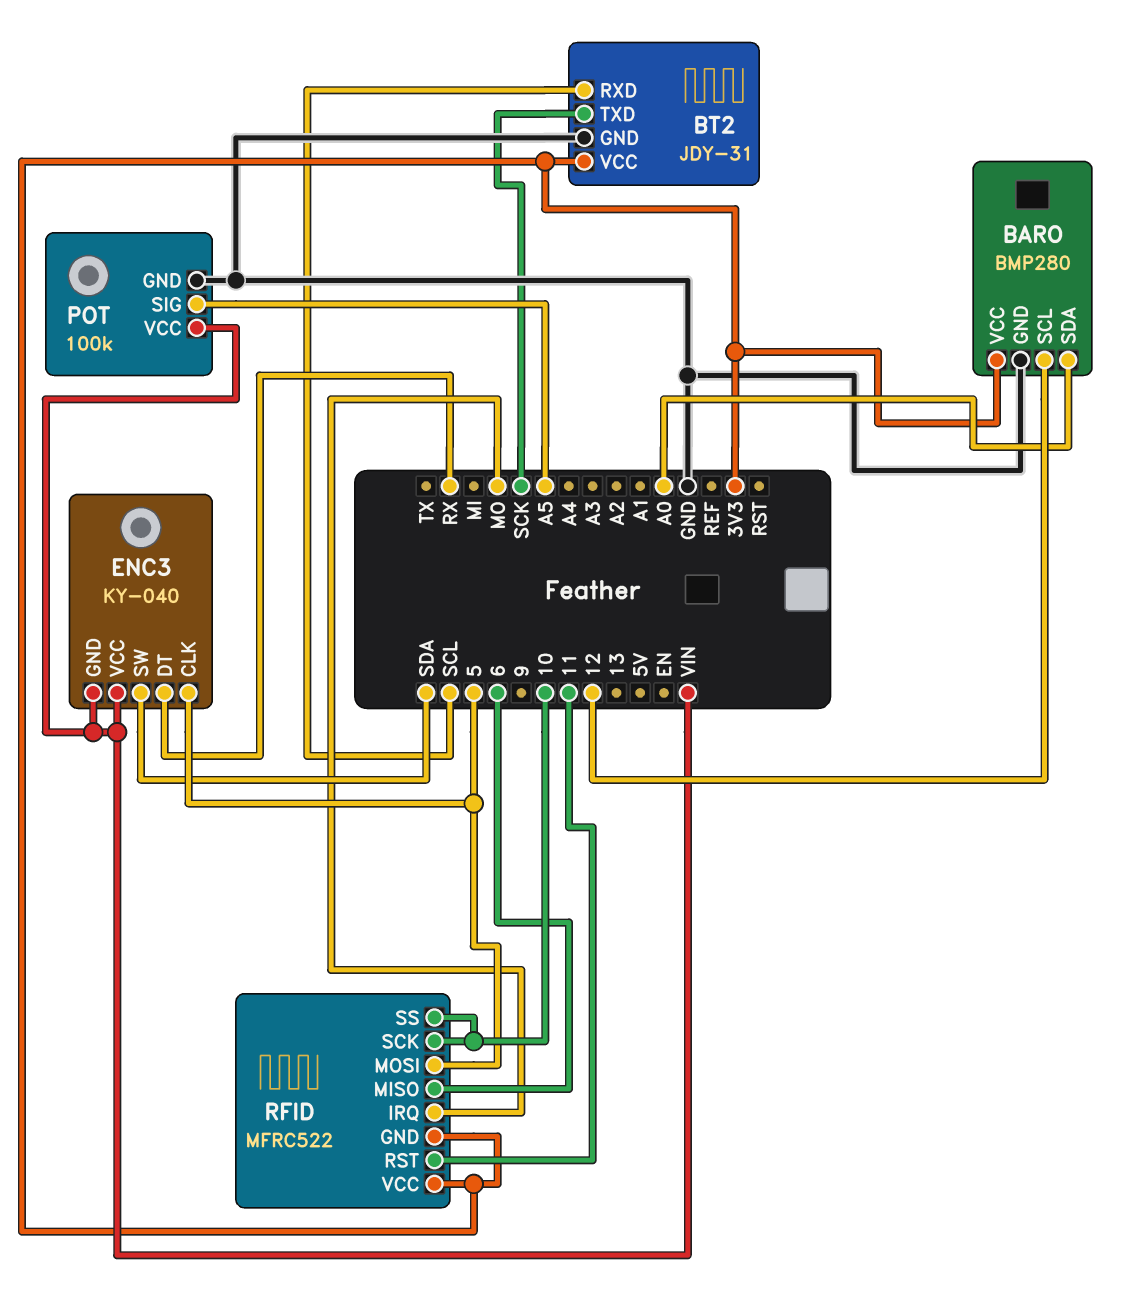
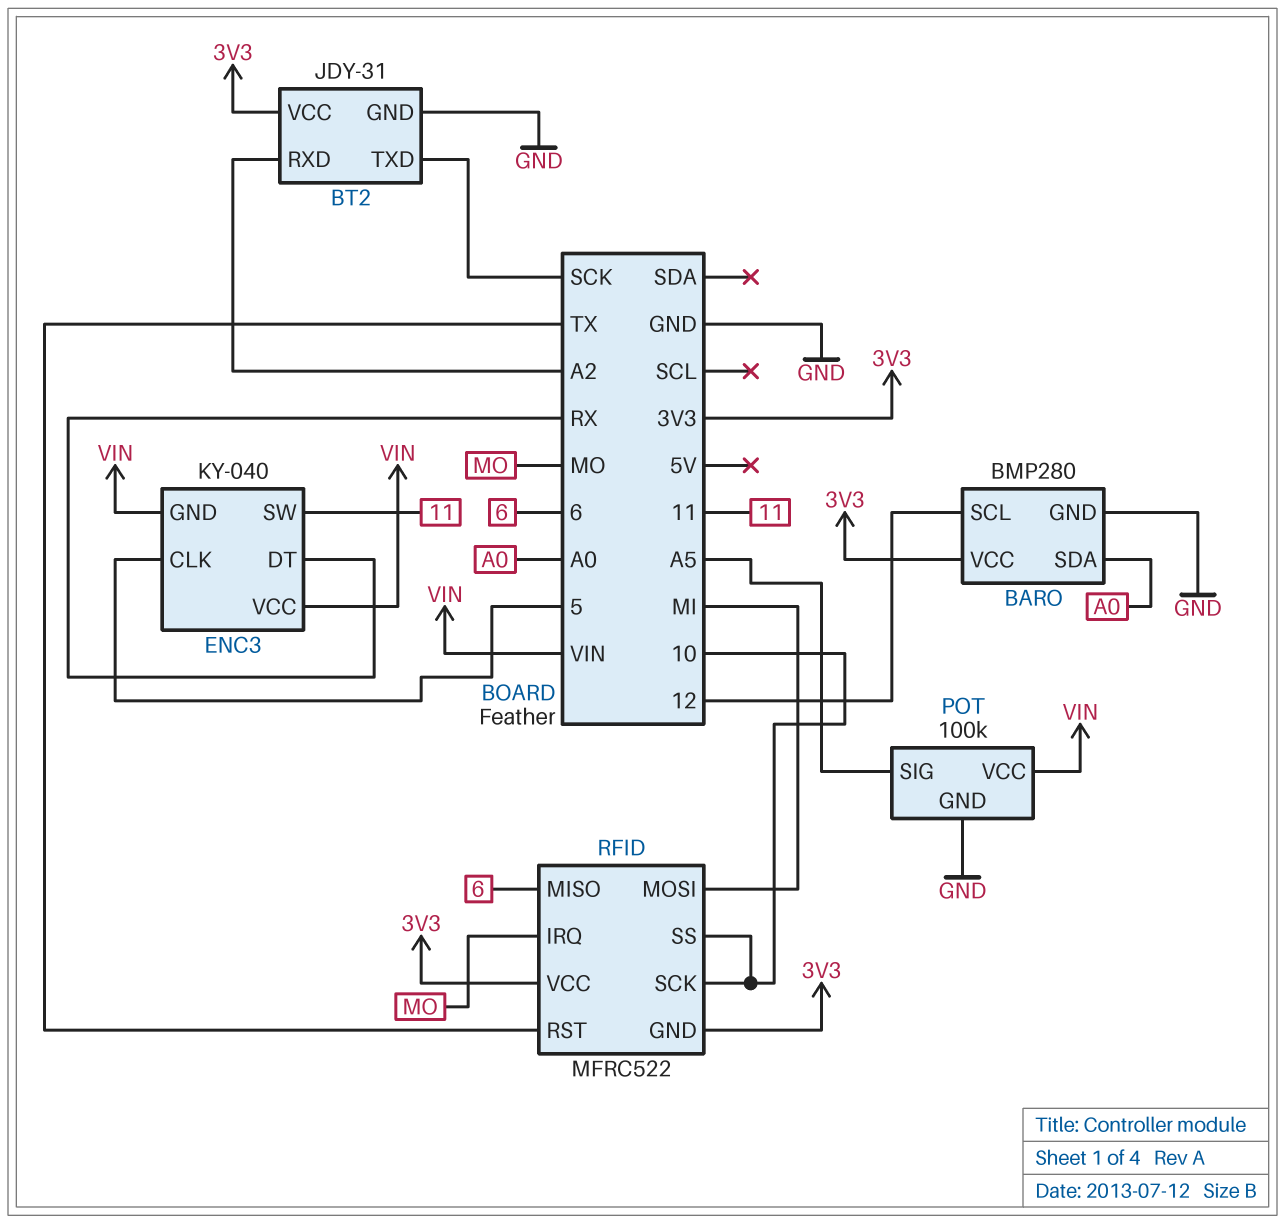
BT2 pin RXD: SCL -> A2
ENC3 pin SW: SDA -> 11
RFID pin MOSI: 5 -> MI
RFID pin RST: 11 -> TX

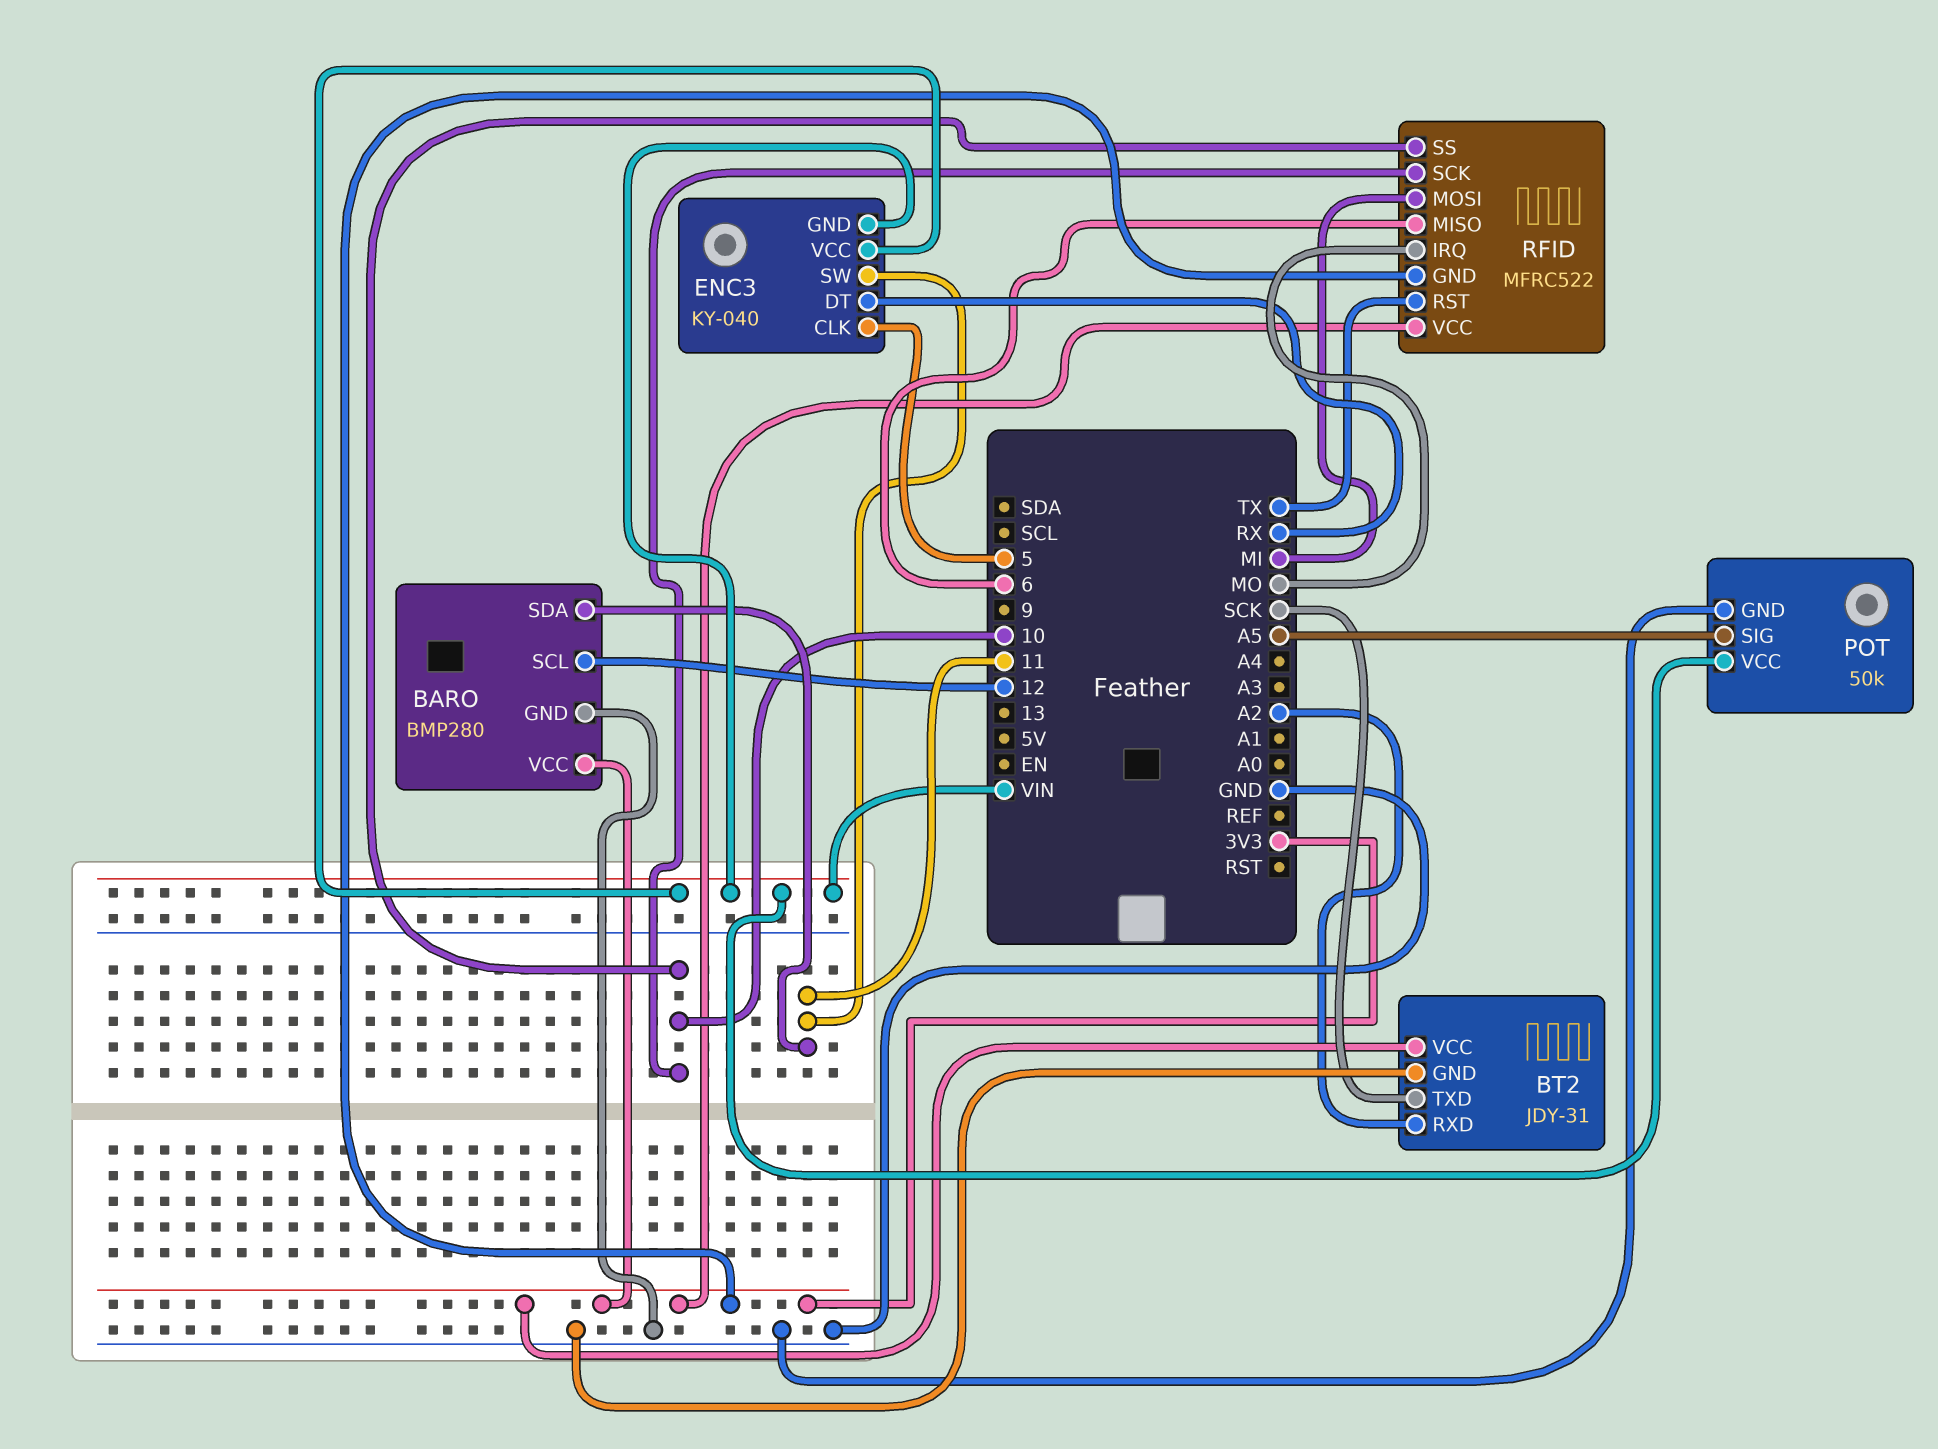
BARO pin SDA: A0 -> 11
POT: 100k -> 50k

